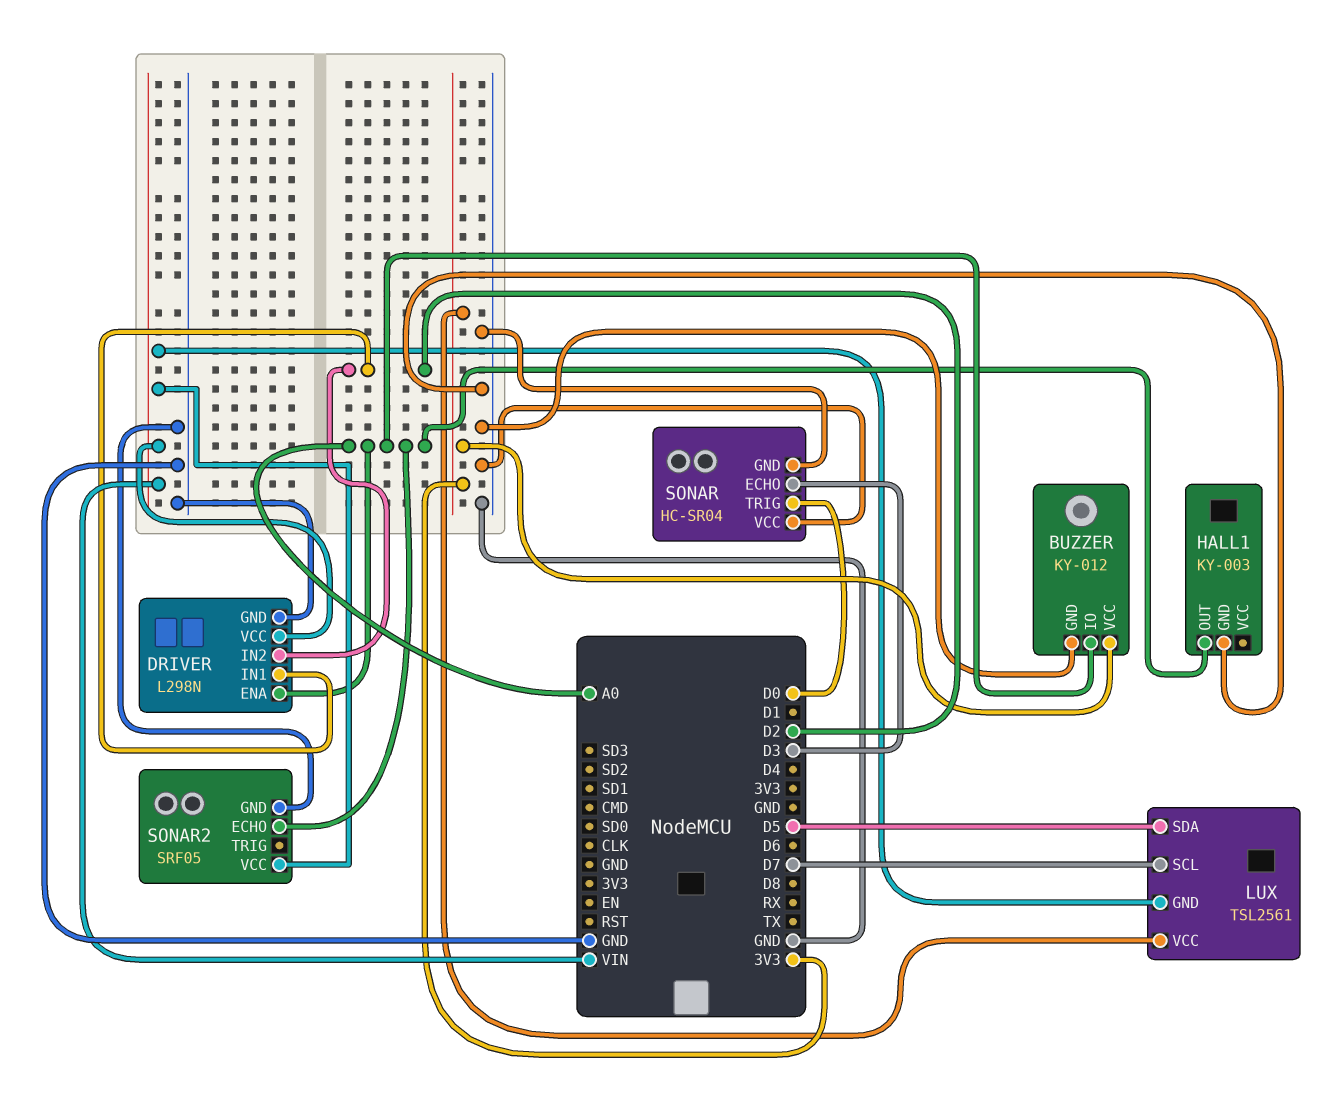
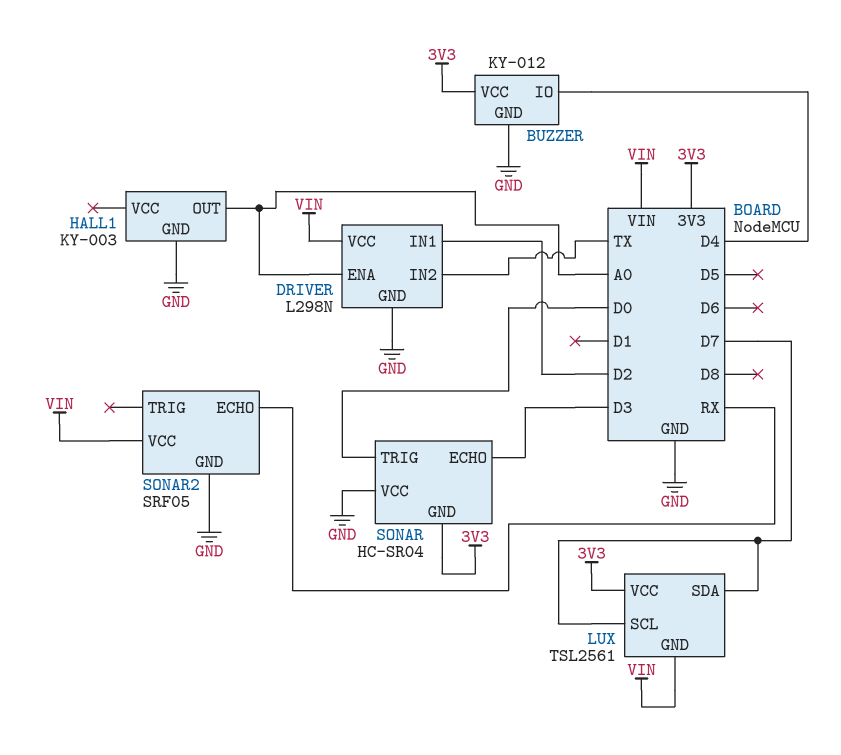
BUZZER pin IO: A0 -> D4
DRIVER pin IN2: D2 -> TX
LUX pin SDA: D5 -> D7
SONAR pin GND: GND -> 3V3
SONAR2 pin ECHO: A0 -> RX

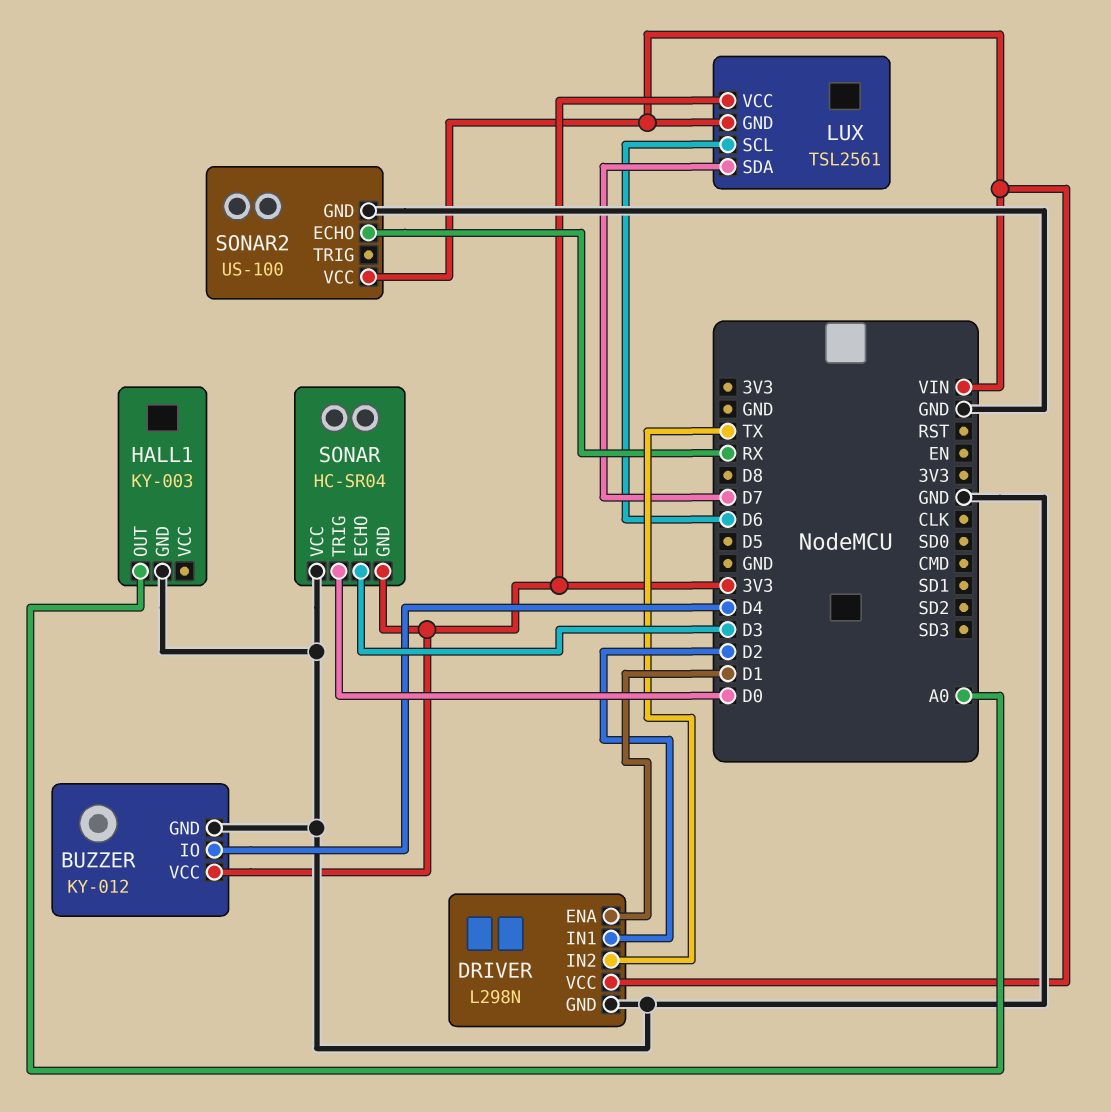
DRIVER pin ENA: A0 -> D1
LUX pin SCL: D7 -> D6
SONAR2: SRF05 -> US-100

